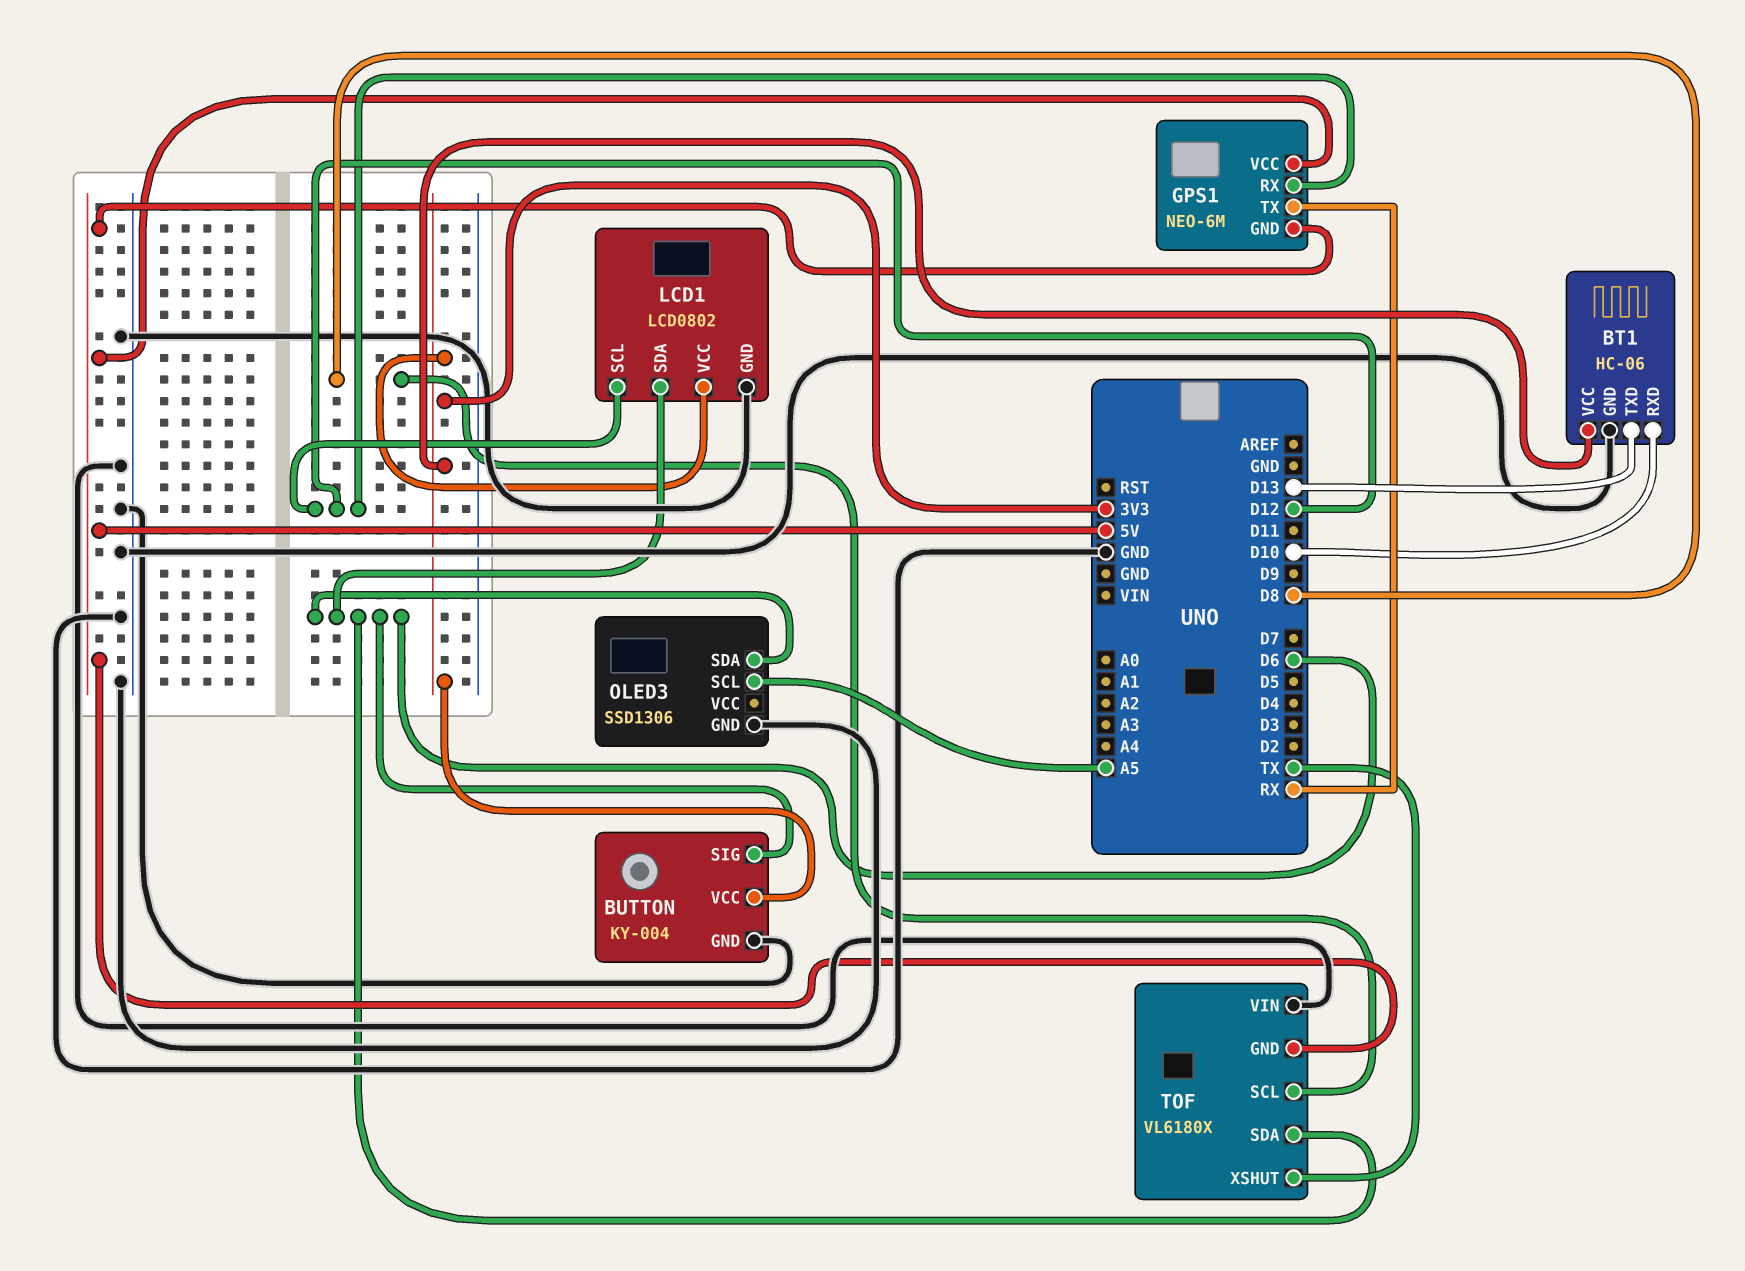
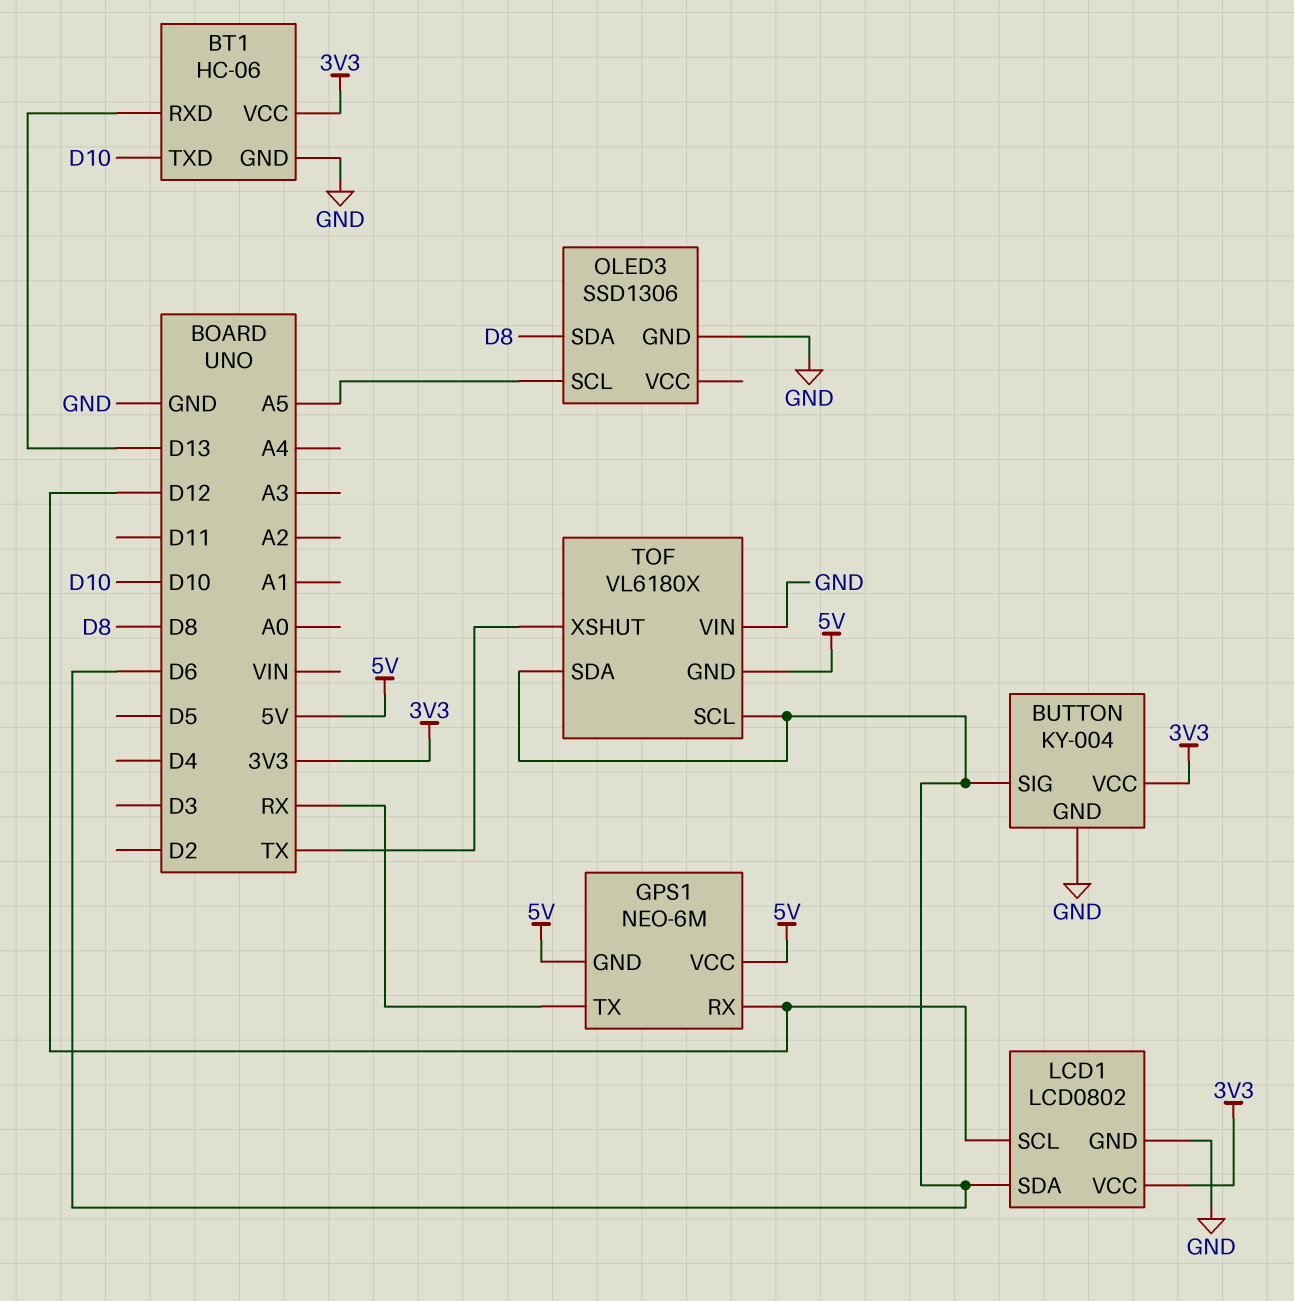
BT1 pin RXD: D10 -> D13
BT1 pin TXD: D13 -> D10
OLED3 pin SDA: D6 -> D8
TOF pin SCL: D8 -> D6

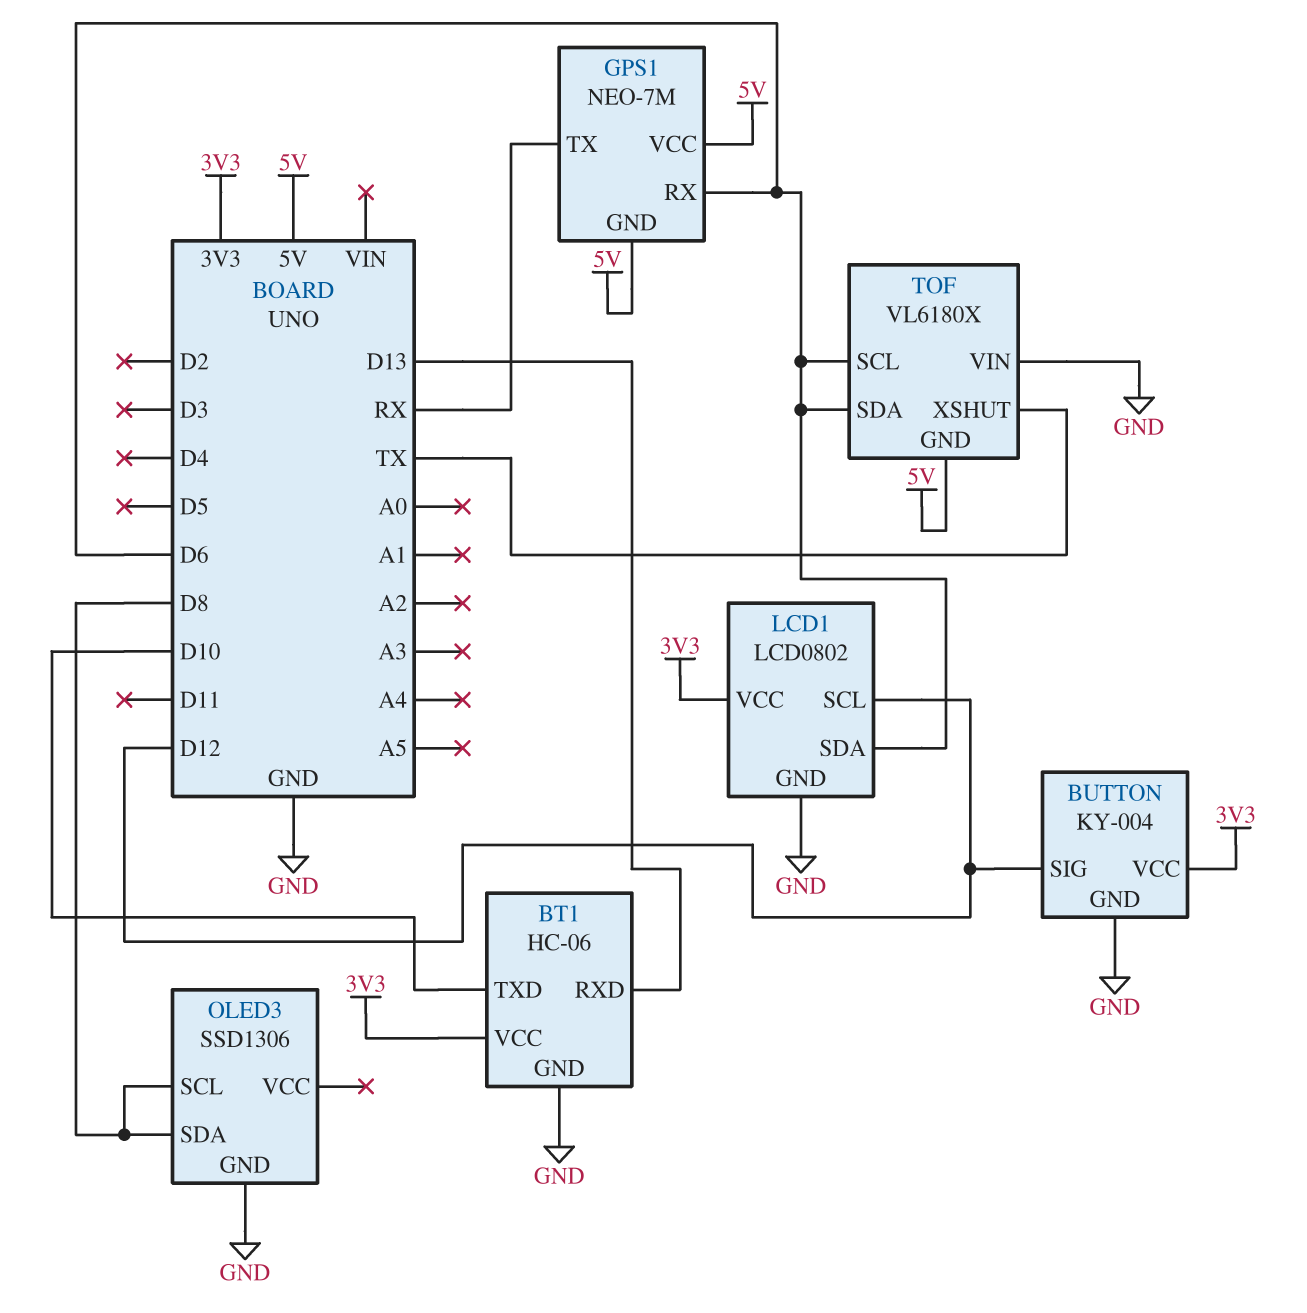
BUTTON pin SIG: D6 -> D12
GPS1: NEO-6M -> NEO-7M
GPS1 pin RX: D12 -> D6
OLED3 pin SCL: A5 -> D8

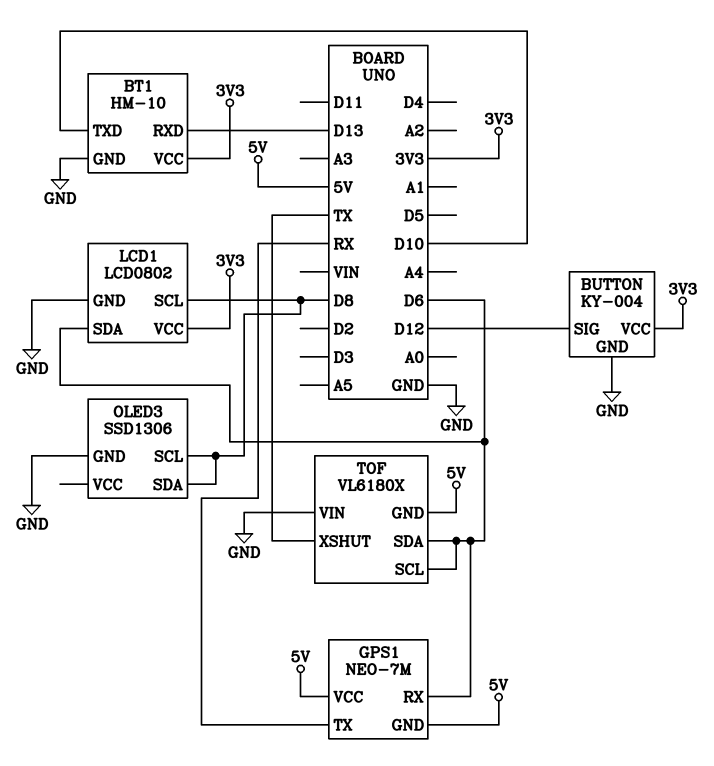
BT1: HC-06 -> HM-10
LCD1 pin SCL: D12 -> D8

